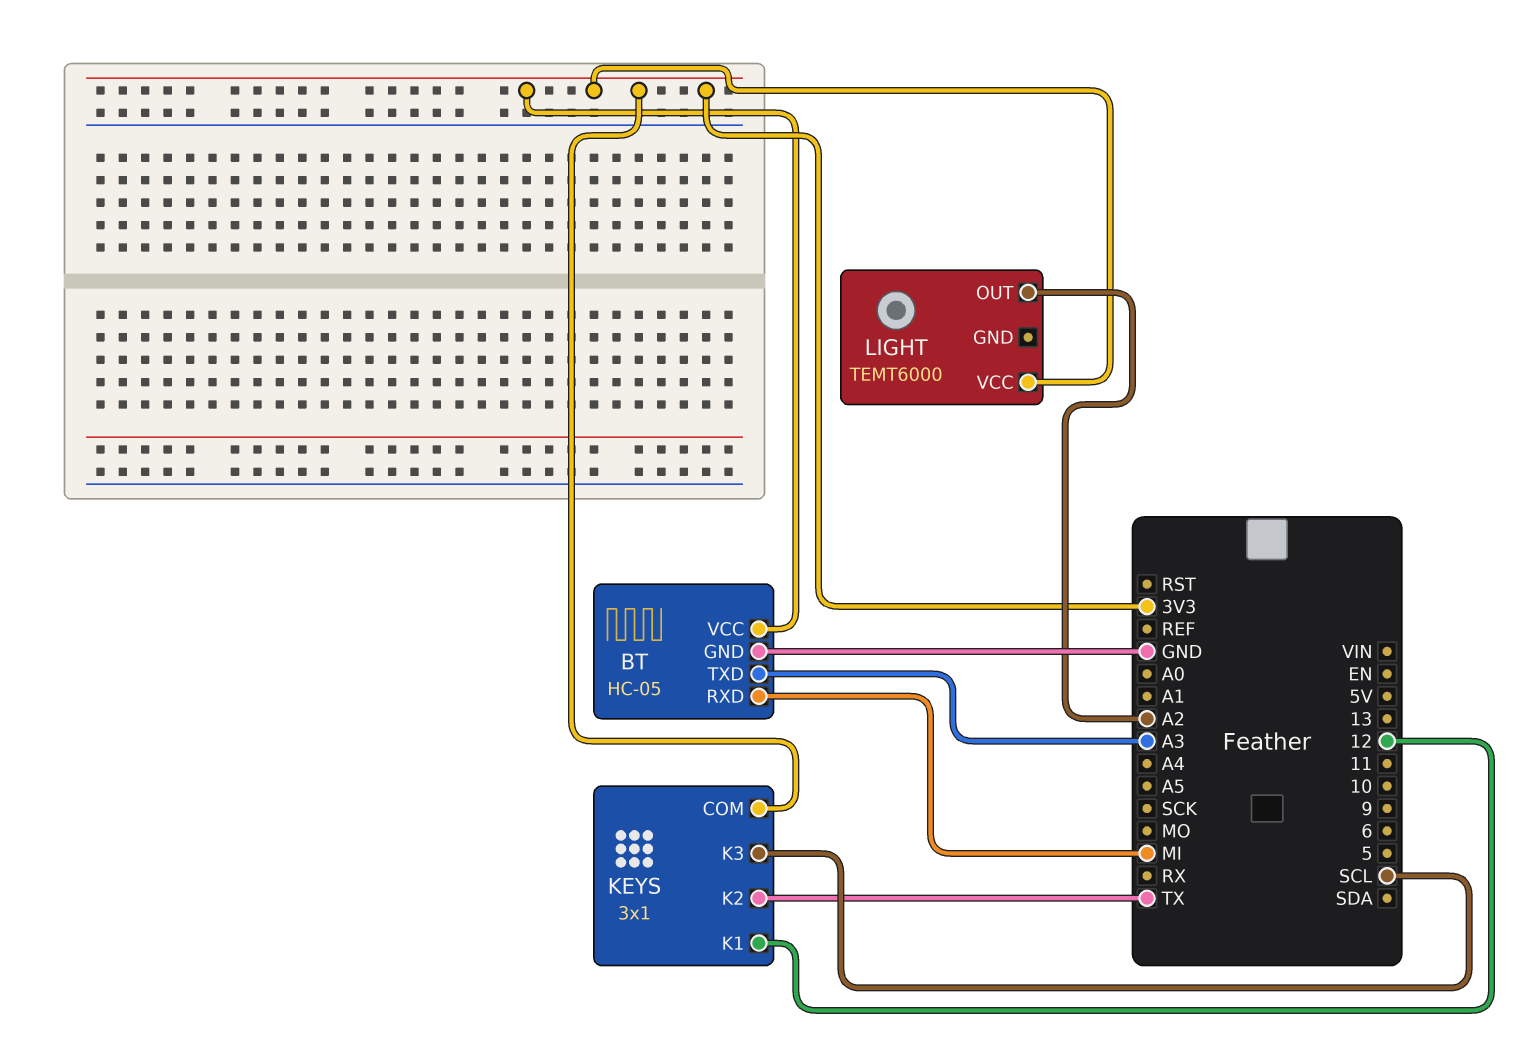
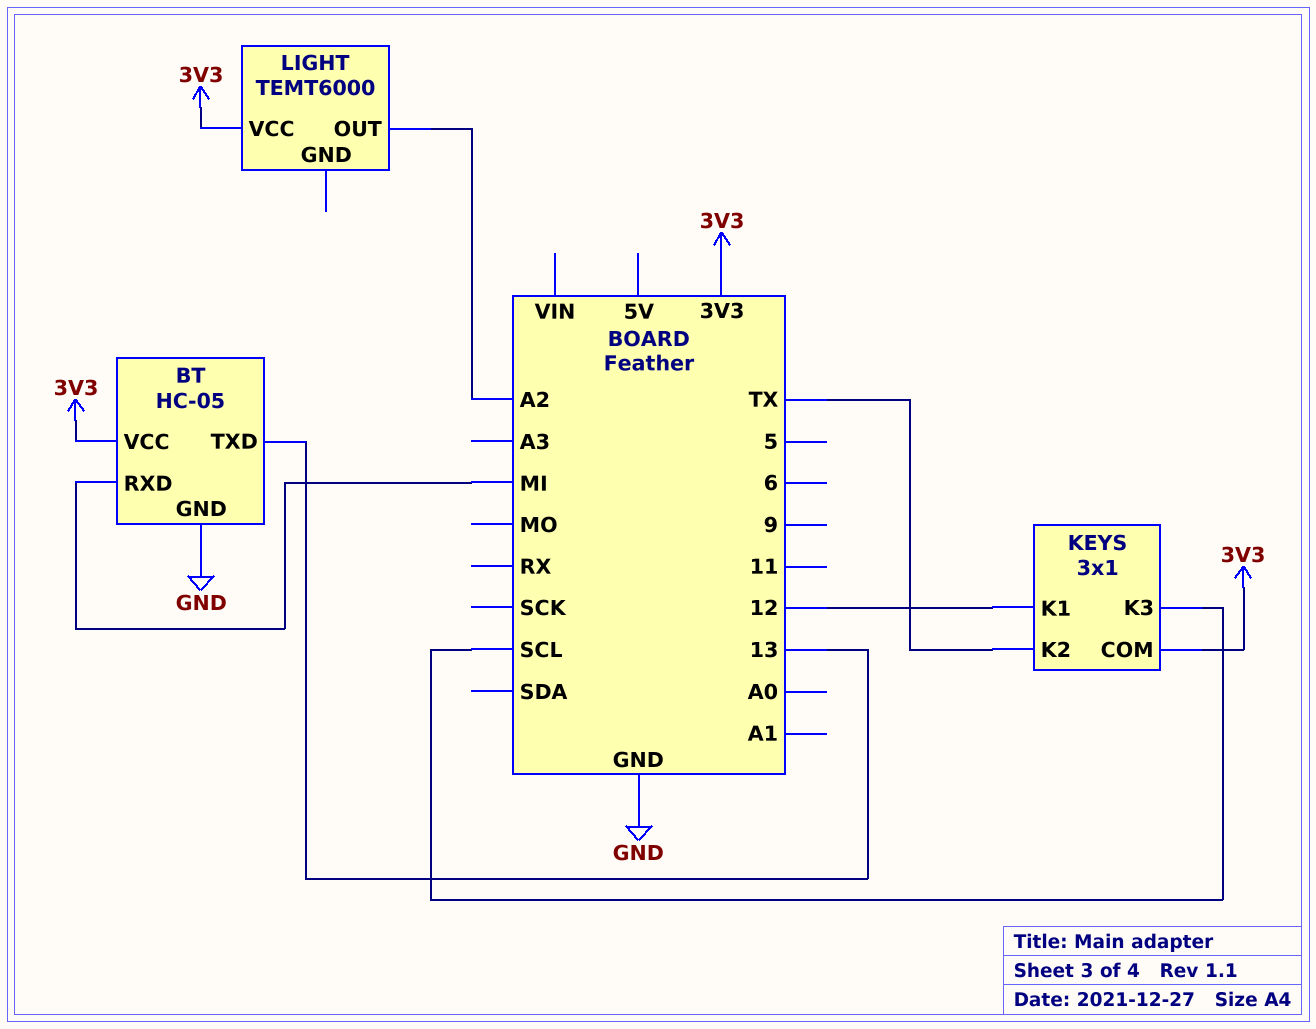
BT pin TXD: A3 -> 13

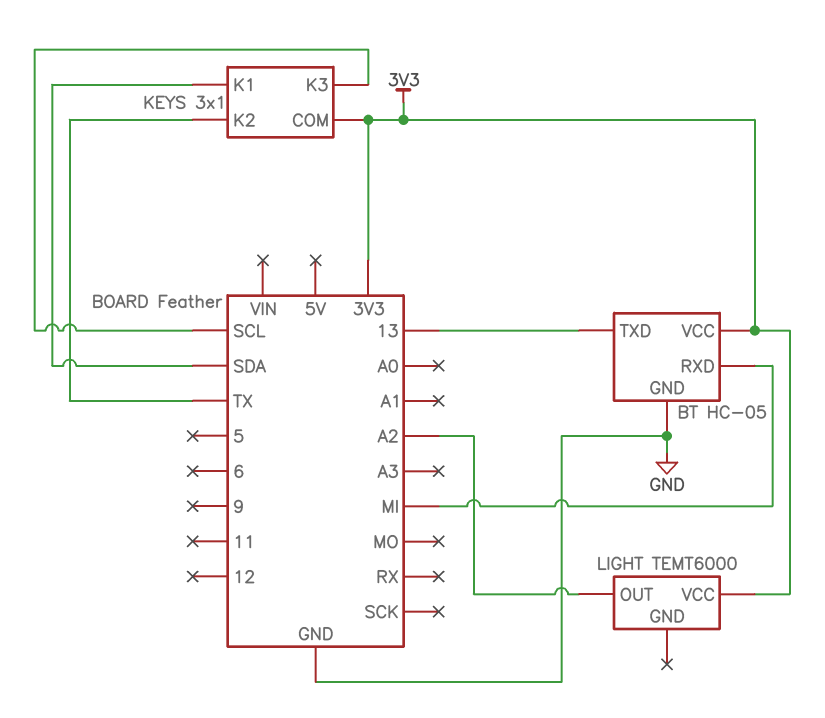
KEYS pin K1: 12 -> SDA

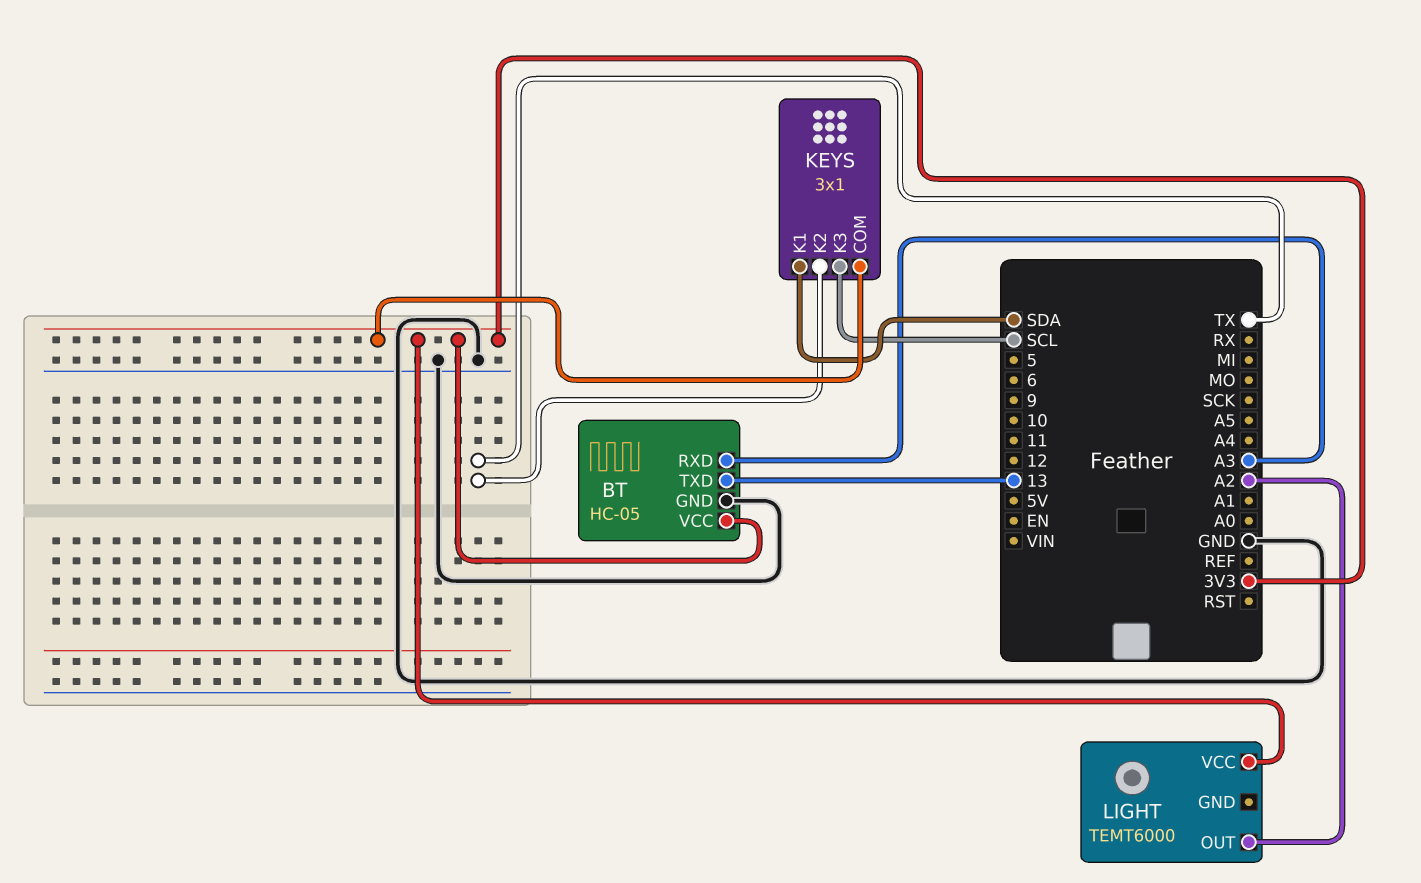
BT pin RXD: MI -> A3

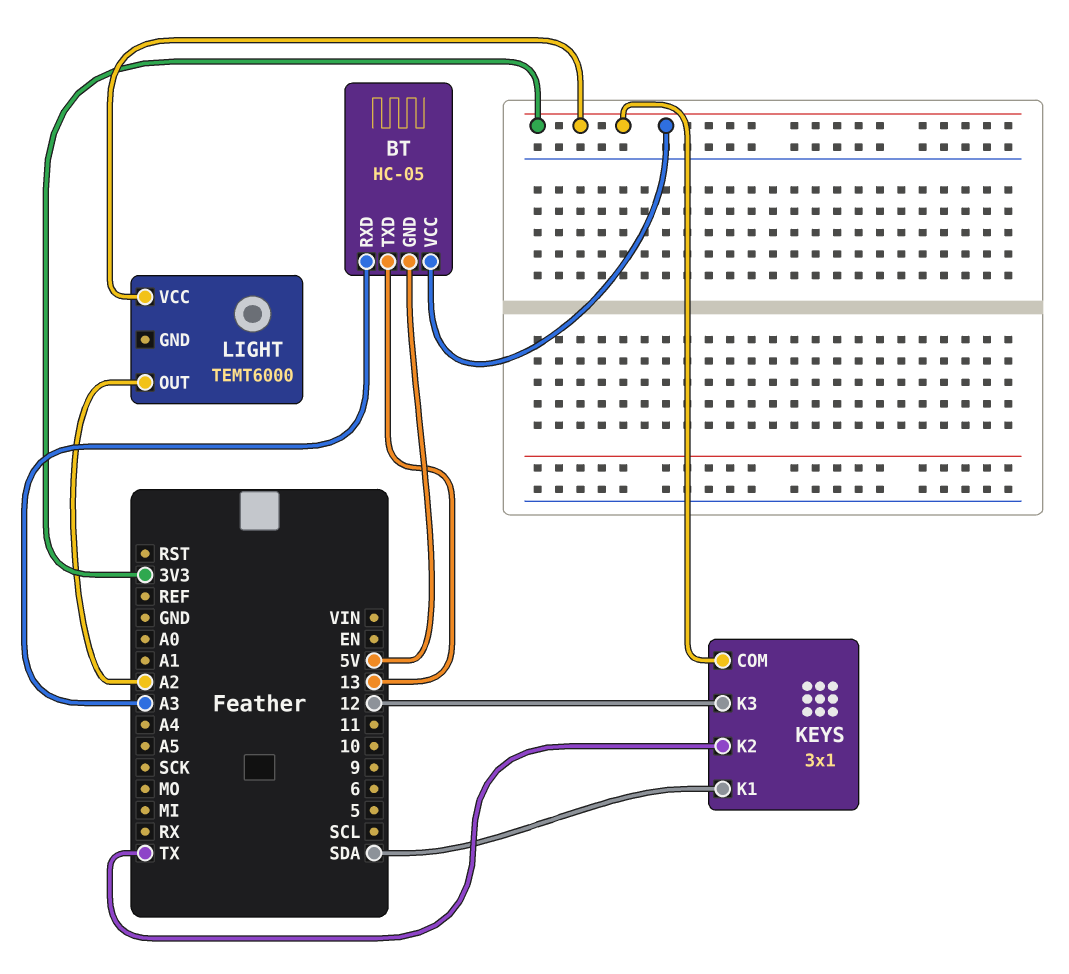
BT pin GND: GND -> 5V
KEYS pin K3: SCL -> 12

